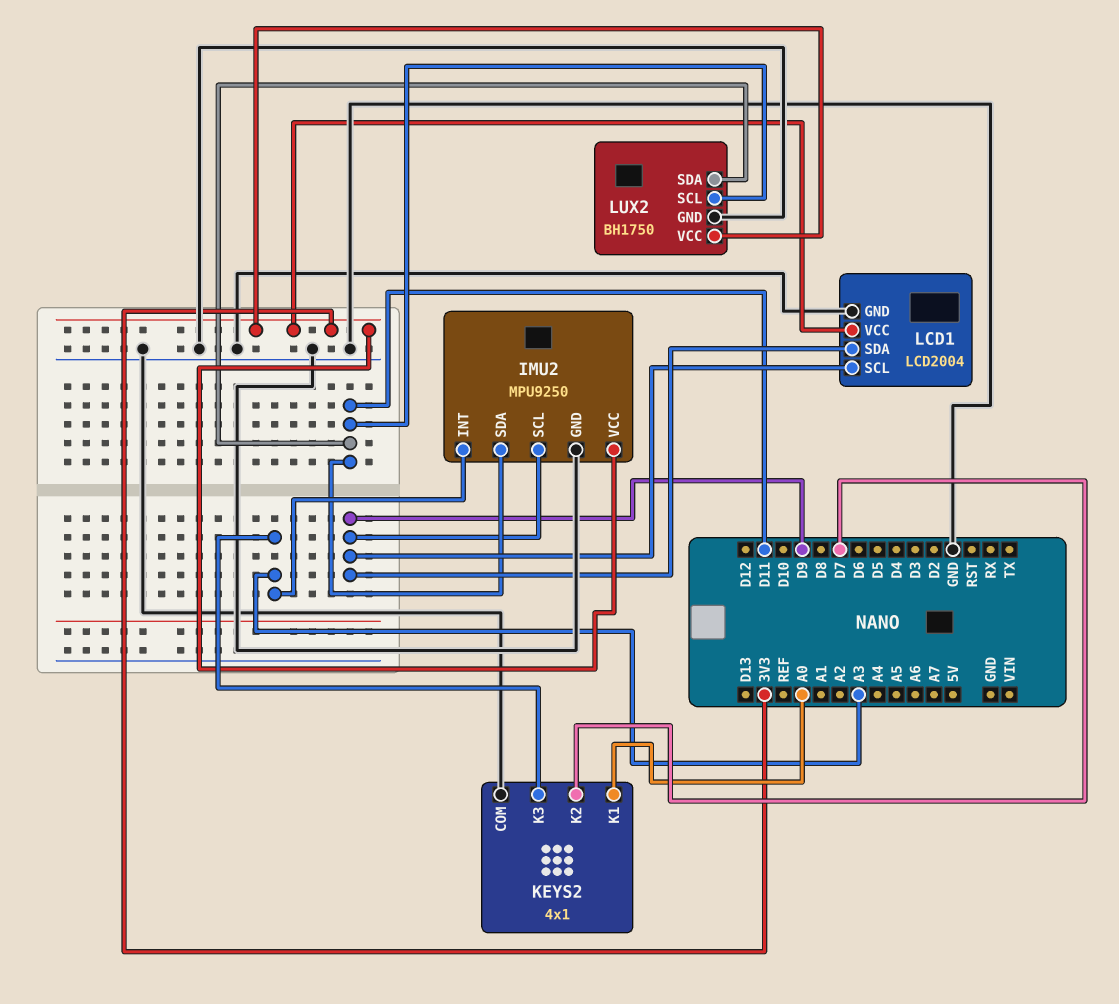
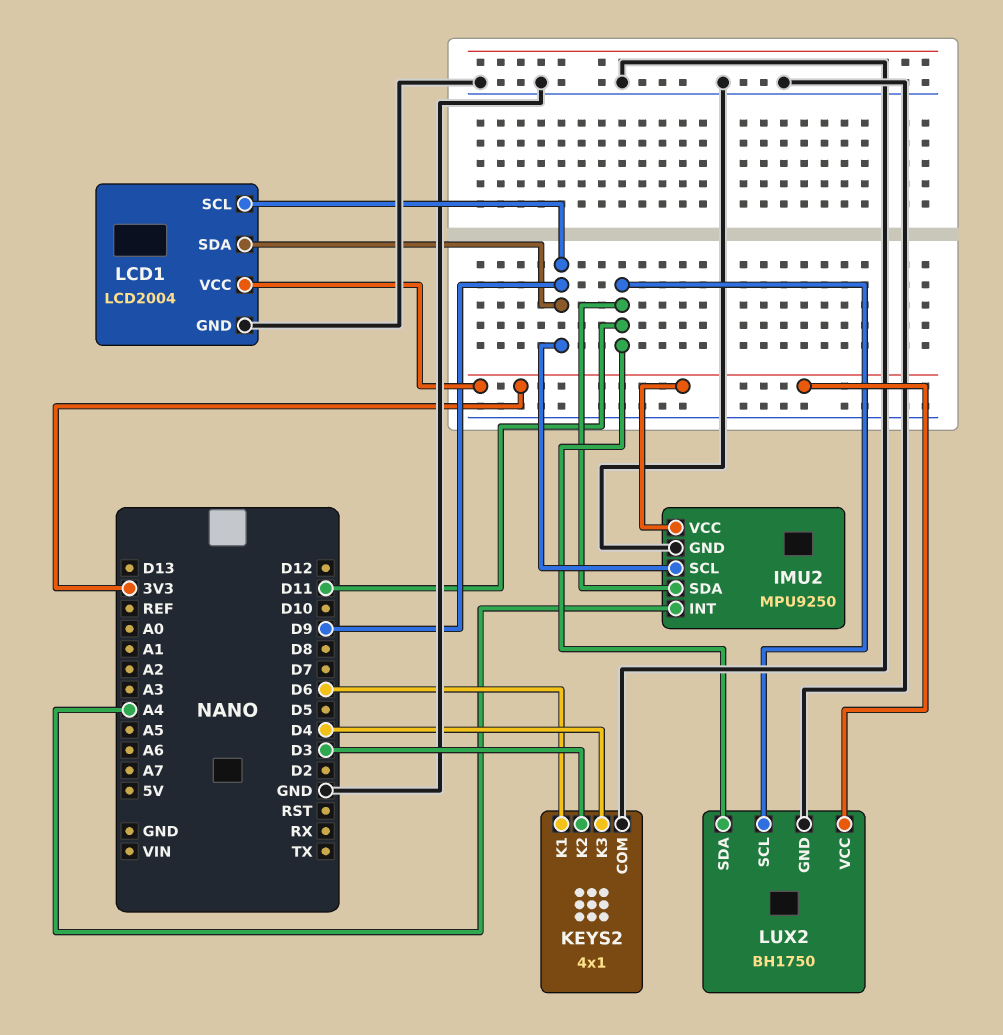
IMU2 pin INT: A3 -> A4
KEYS2 pin K1: A0 -> D6
KEYS2 pin K2: D7 -> D3
KEYS2 pin K3: A3 -> D4

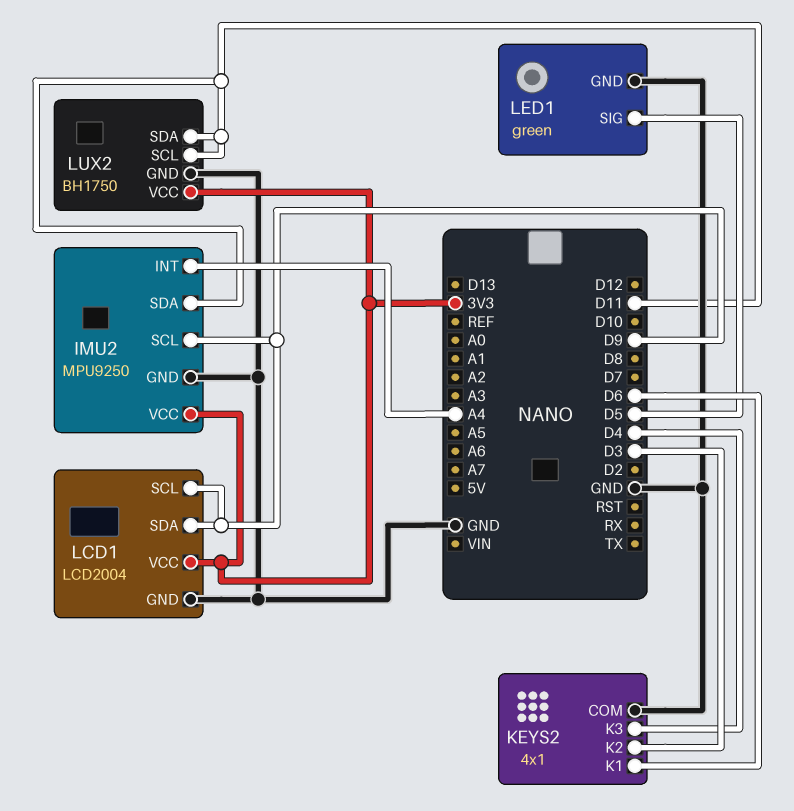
LED1: none -> green
LED1 pin GND: none -> GND
LED1 pin SIG: none -> D5

